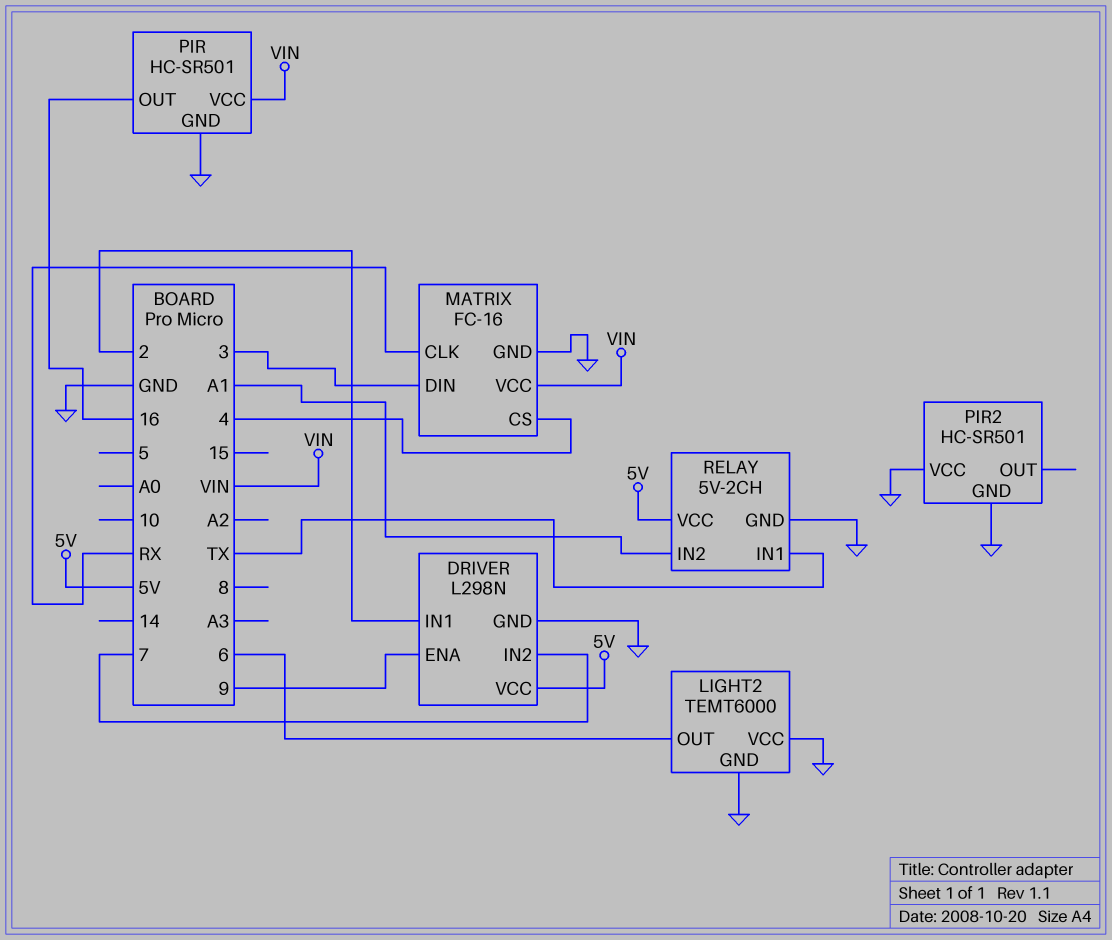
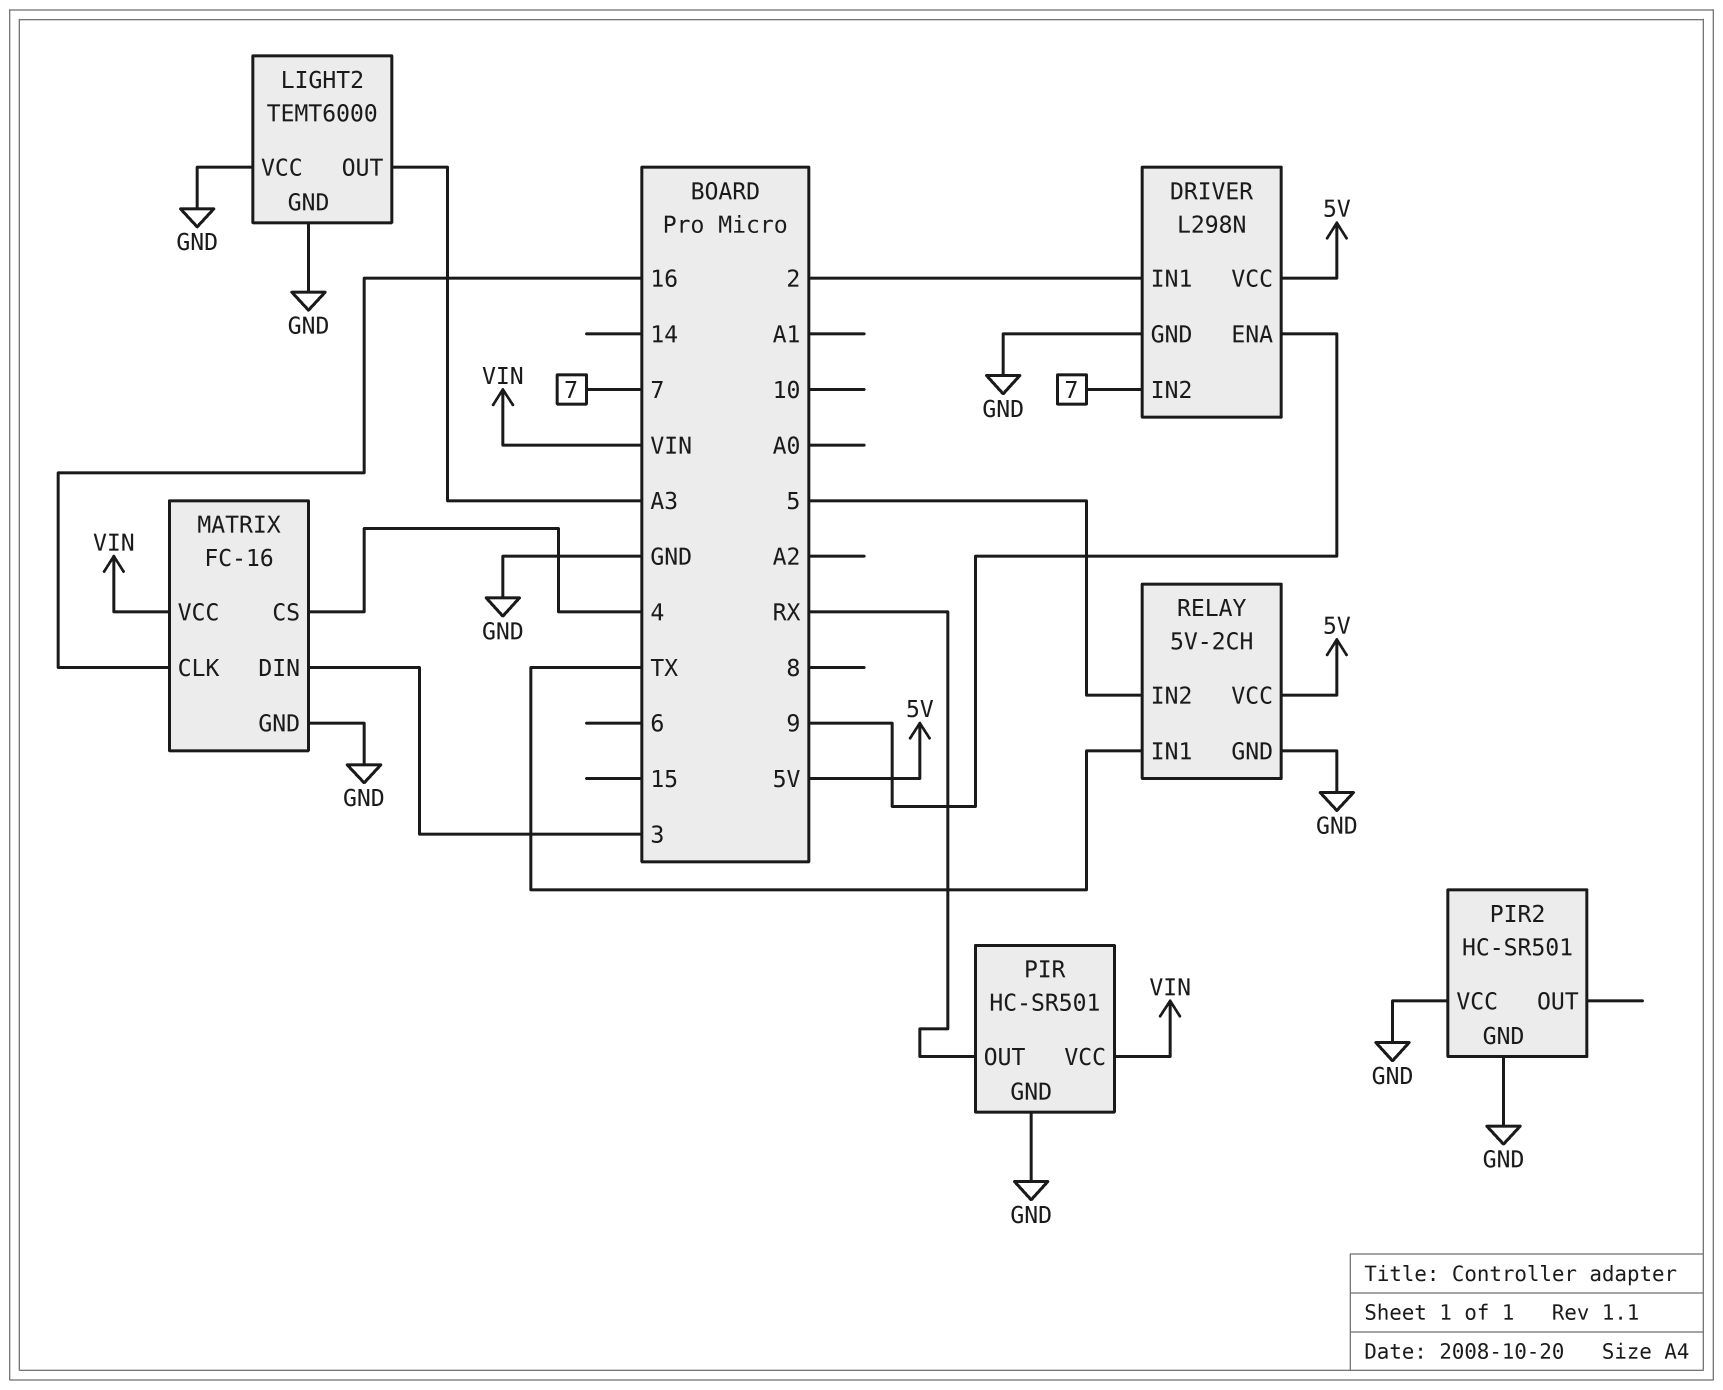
LIGHT2 pin OUT: 6 -> A3
MATRIX pin CLK: RX -> 16
PIR pin OUT: 16 -> RX
RELAY pin IN2: A1 -> 5

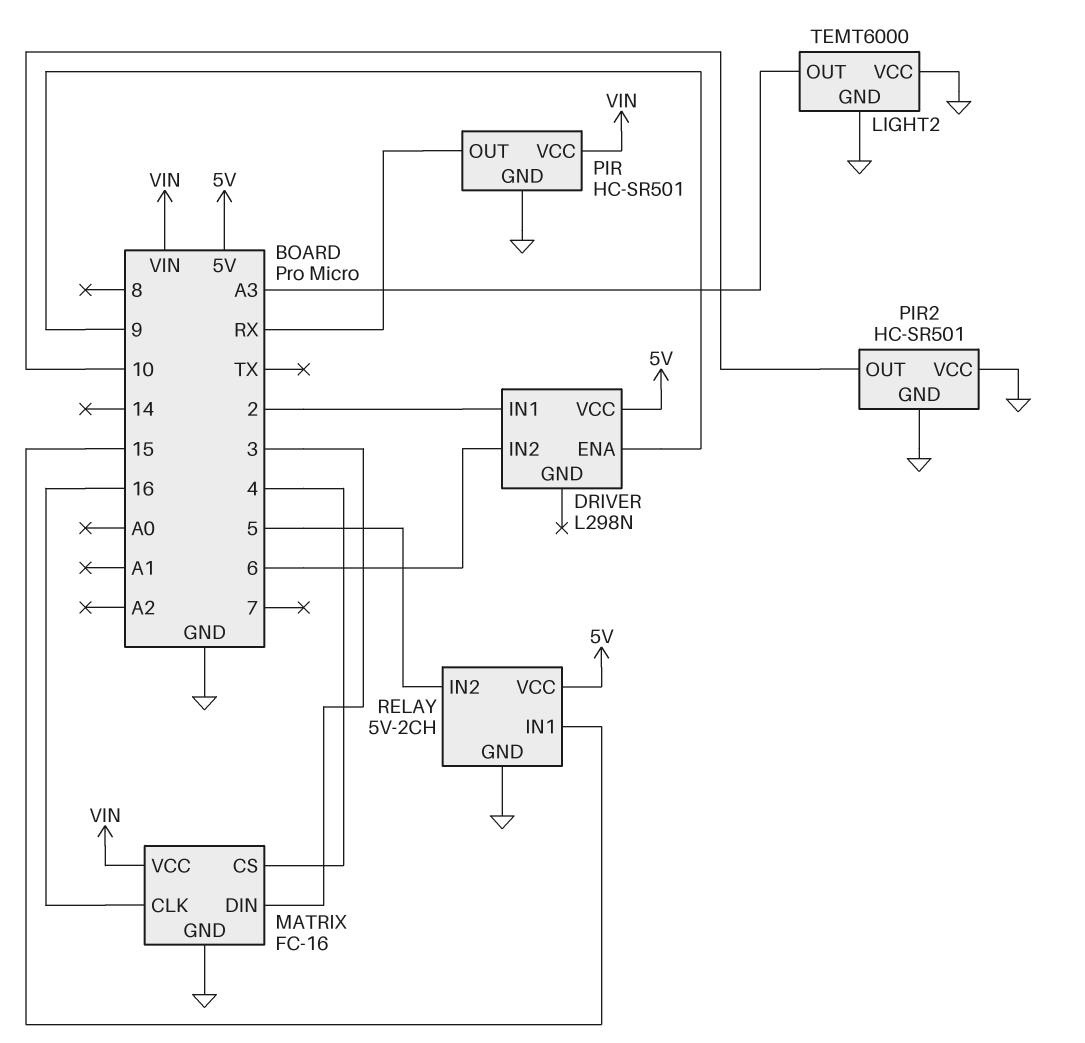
DRIVER pin GND: GND -> none
DRIVER pin IN2: 7 -> 6
PIR2 pin OUT: none -> 10
RELAY pin IN1: TX -> 15

